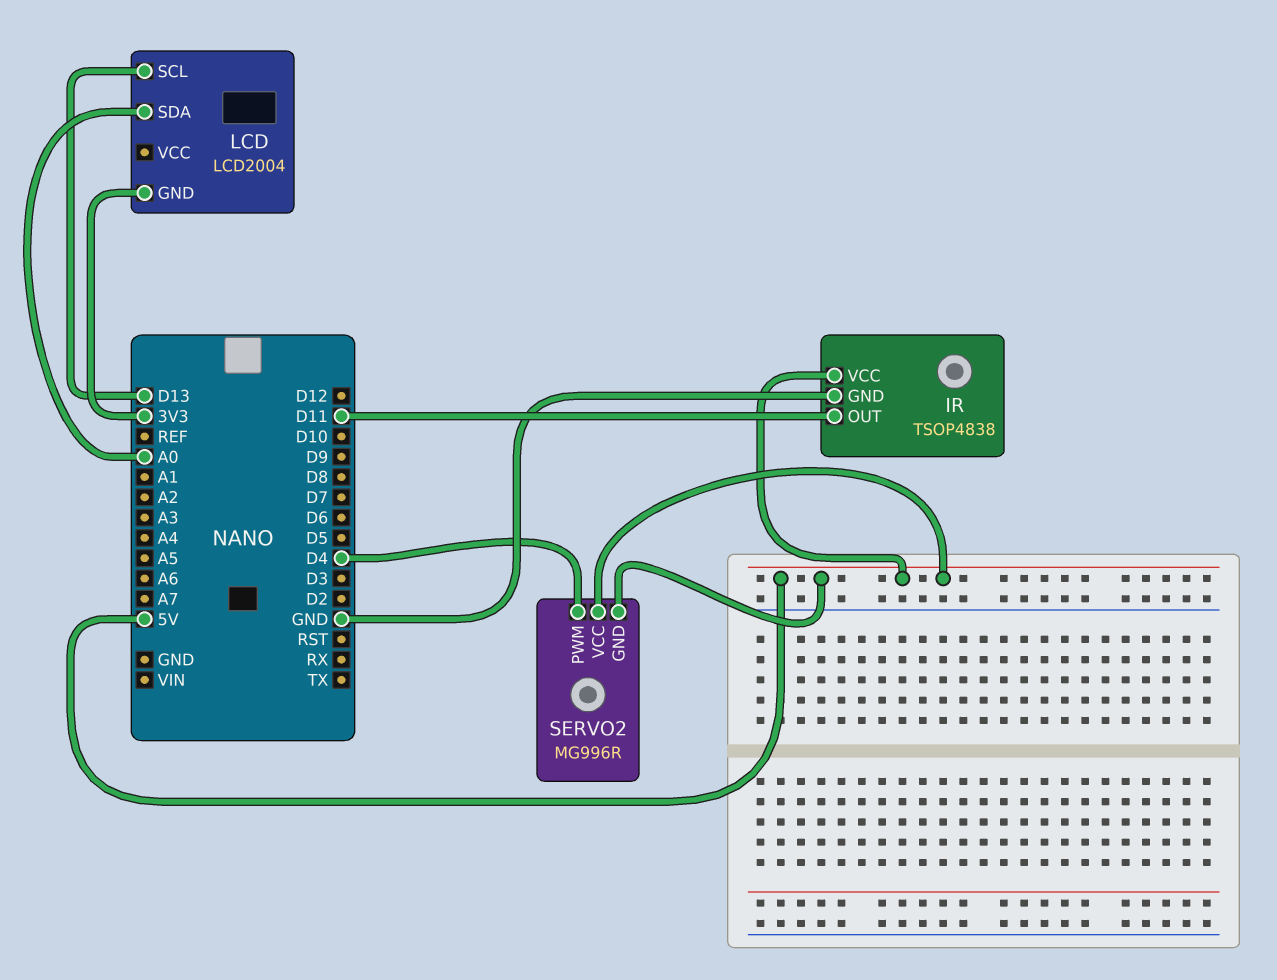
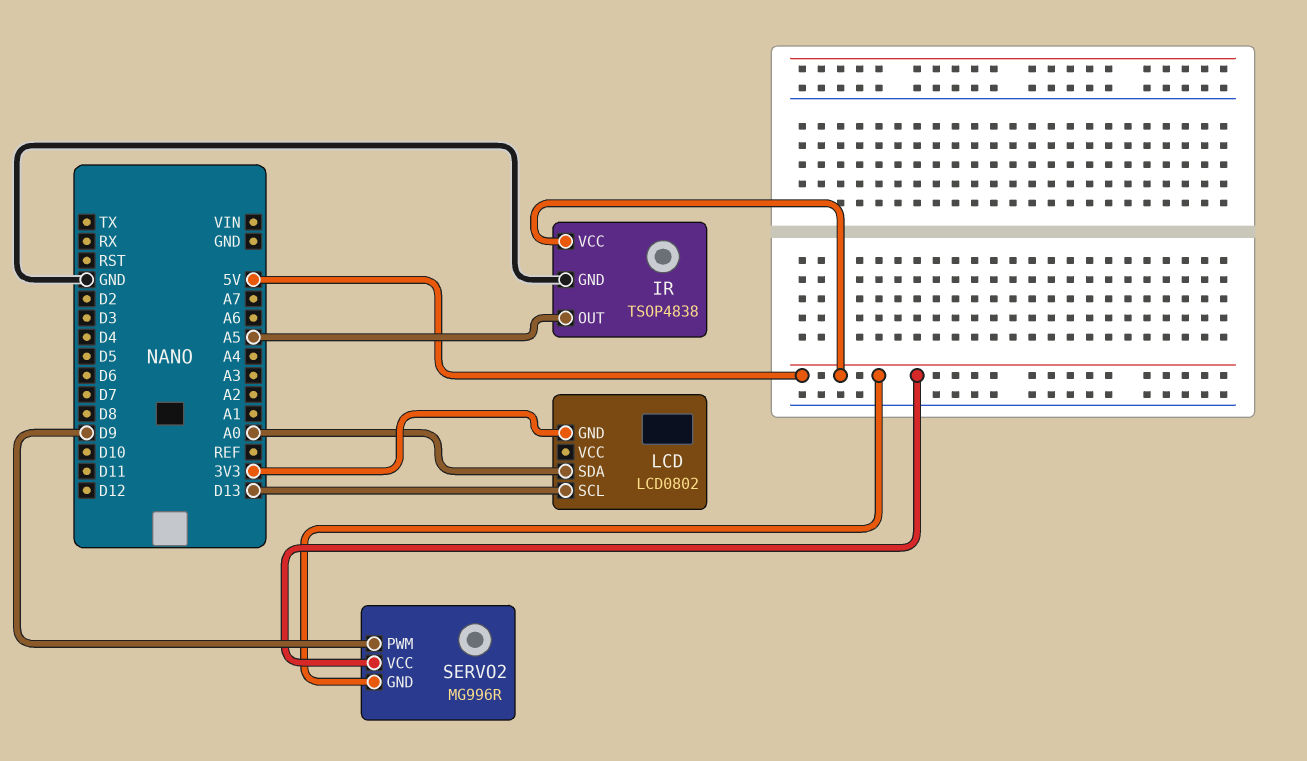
IR pin OUT: D11 -> A5
LCD: LCD2004 -> LCD0802
SERVO2 pin PWM: D4 -> D9

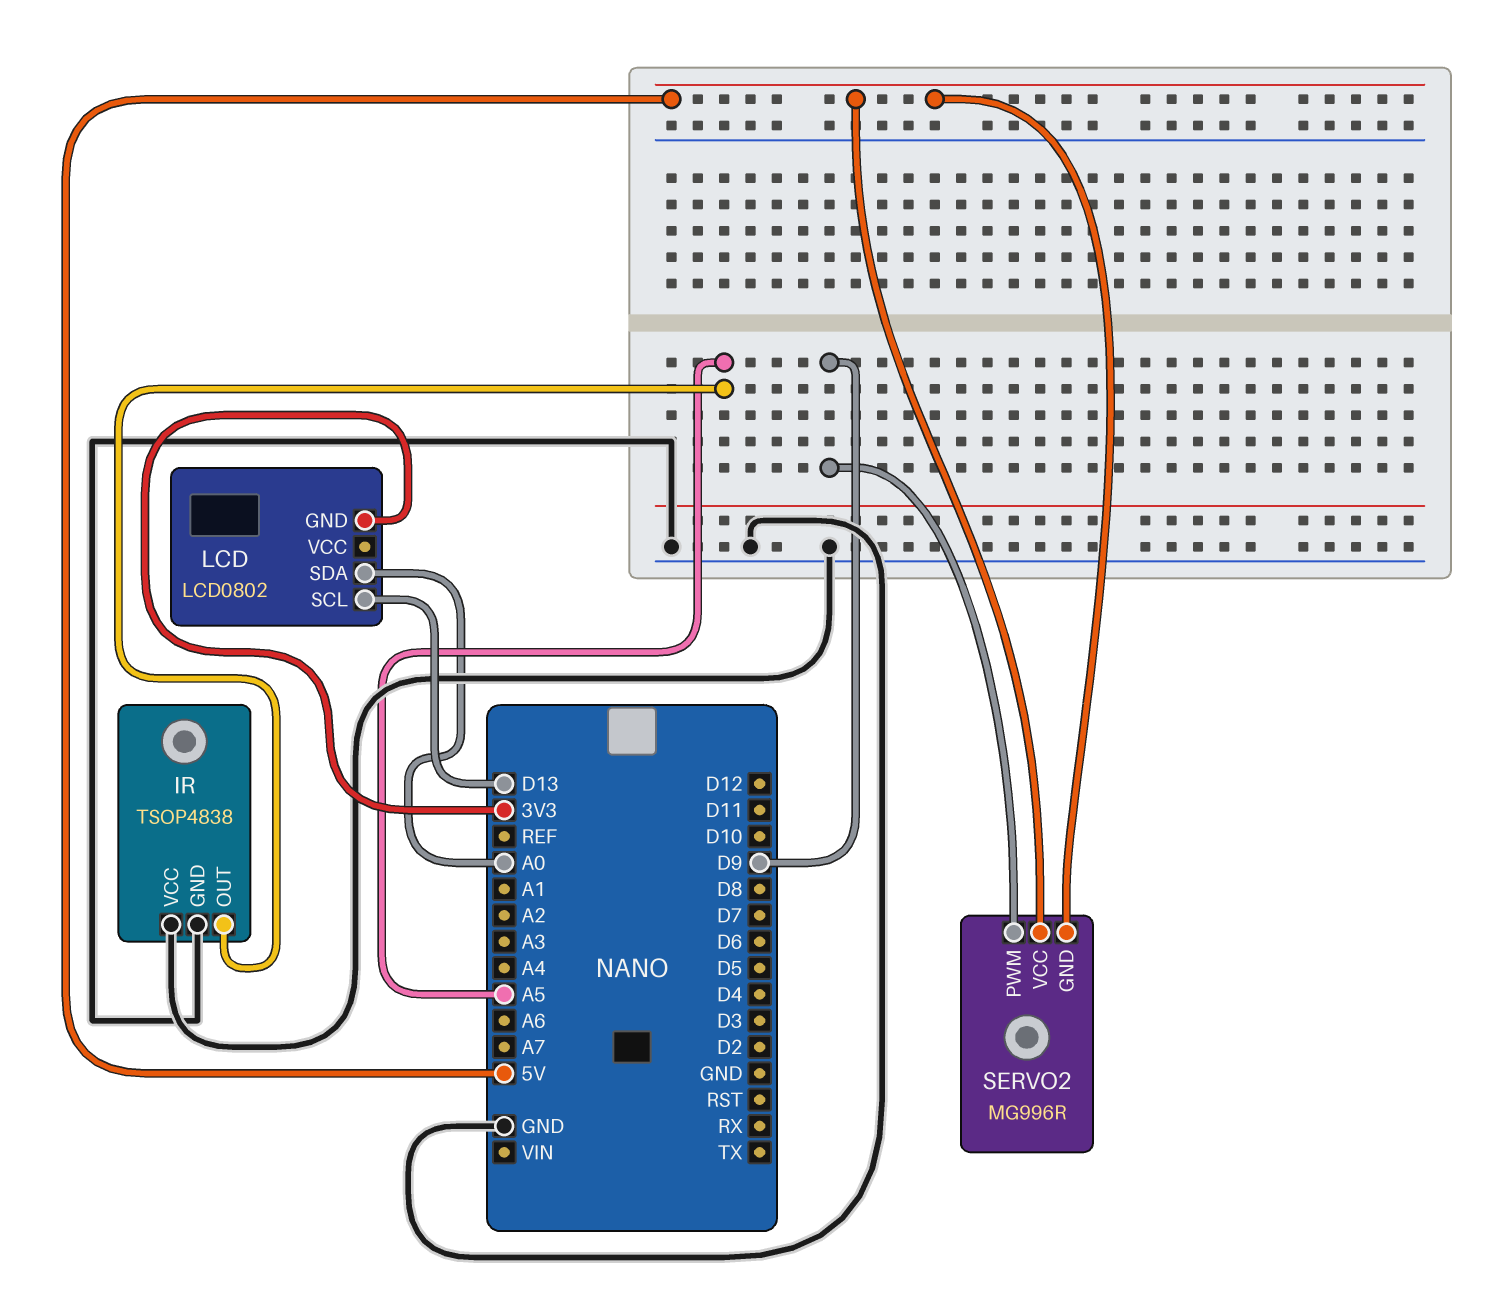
IR pin VCC: 5V -> GND

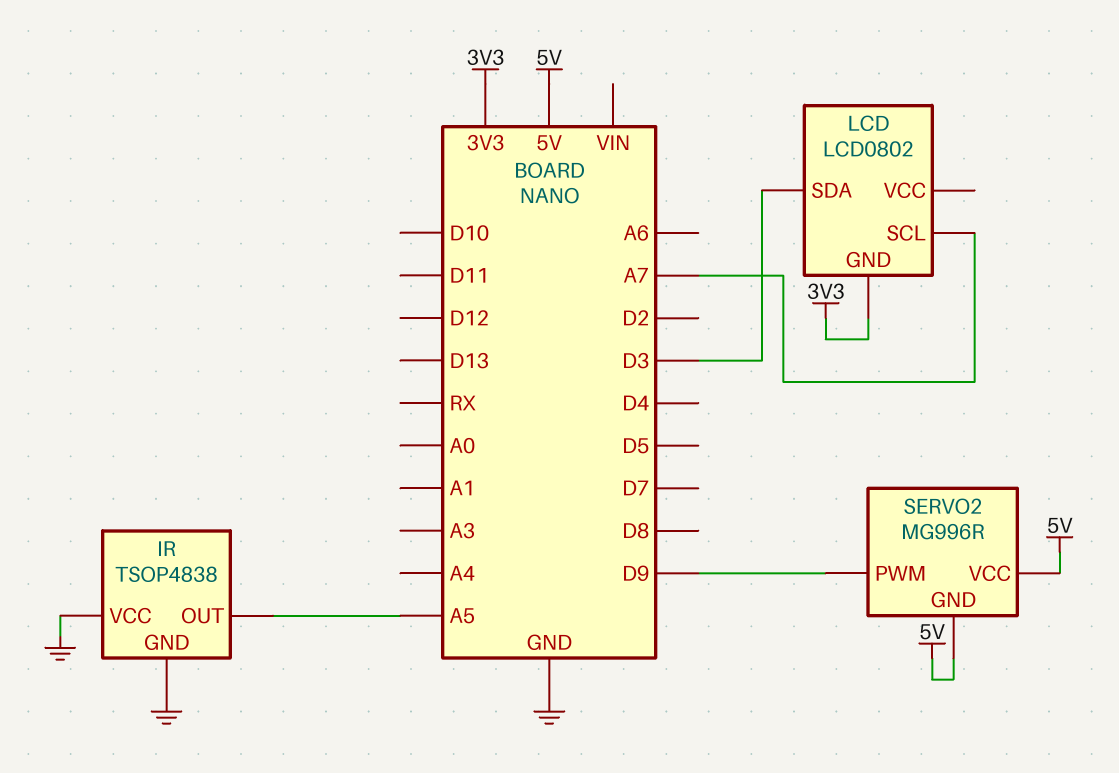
LCD pin SCL: D13 -> A7
LCD pin SDA: A0 -> D3

